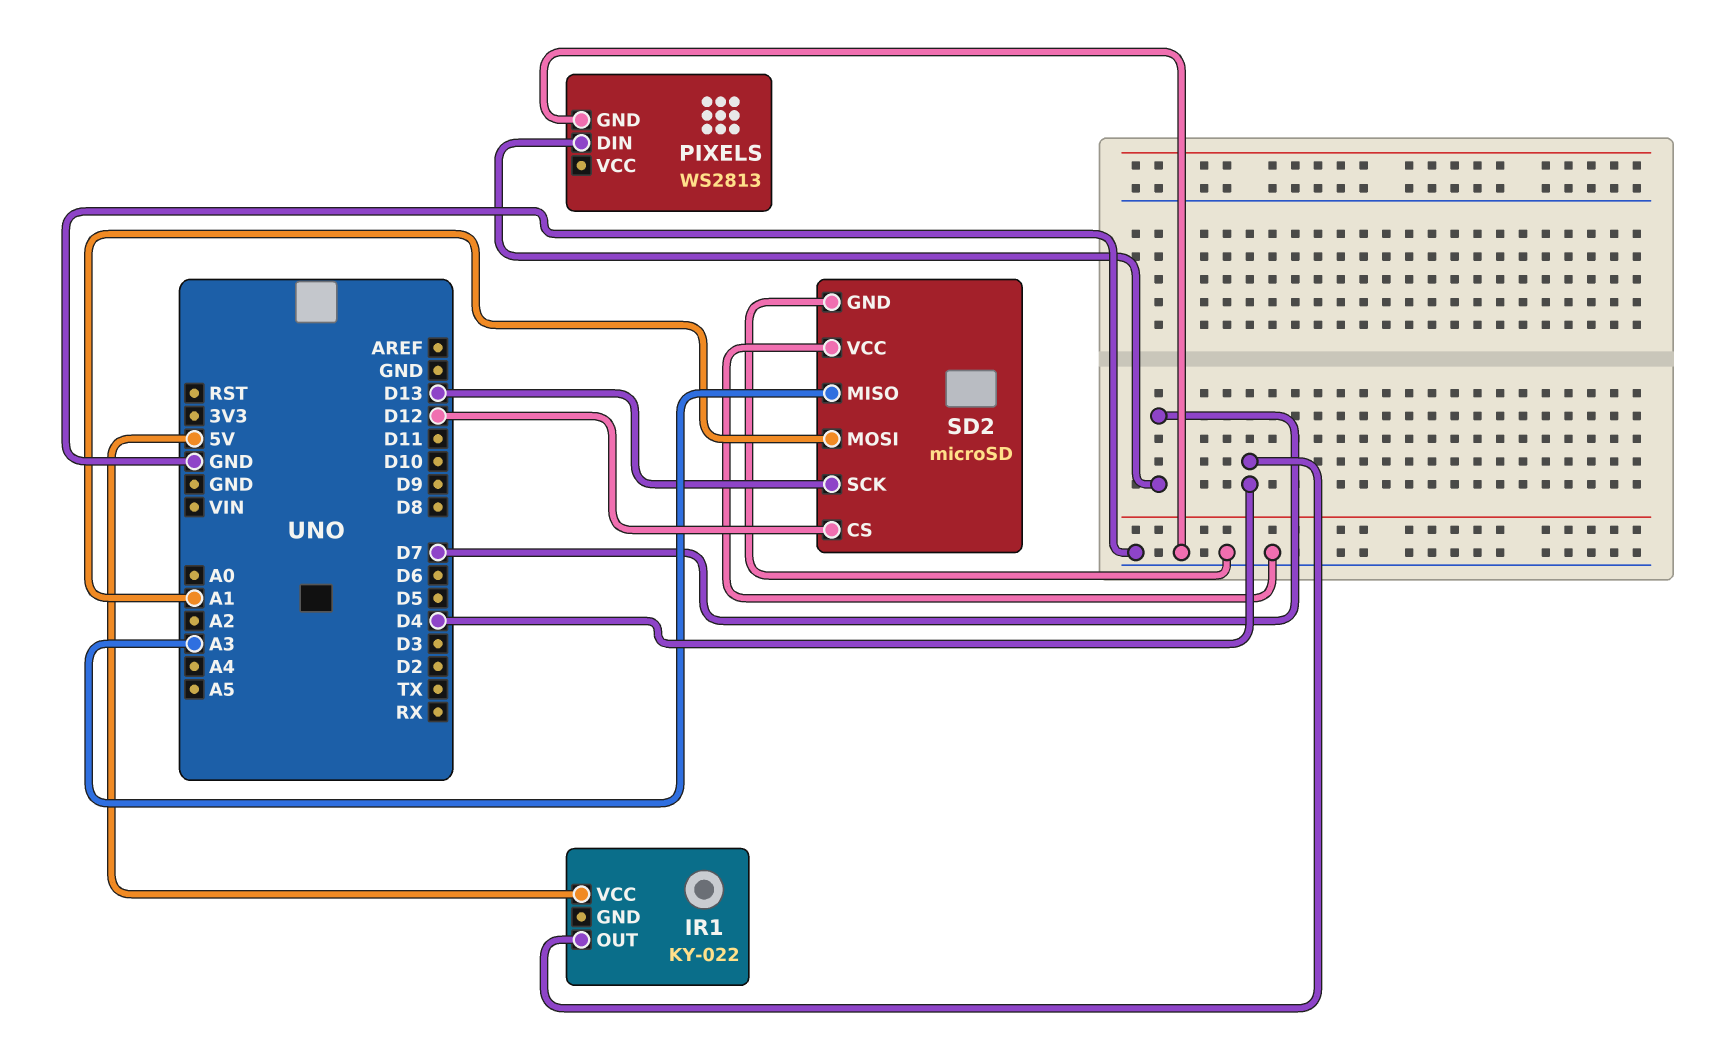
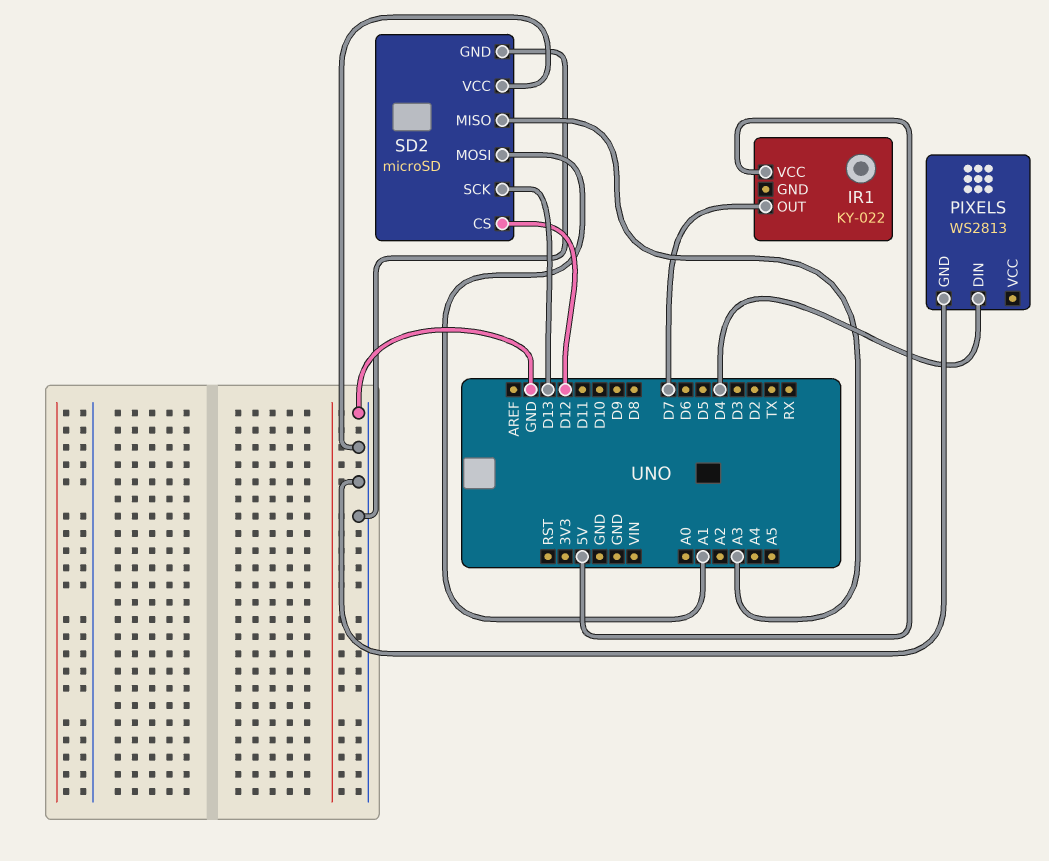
IR1 pin OUT: D4 -> D7
PIXELS pin DIN: D7 -> D4

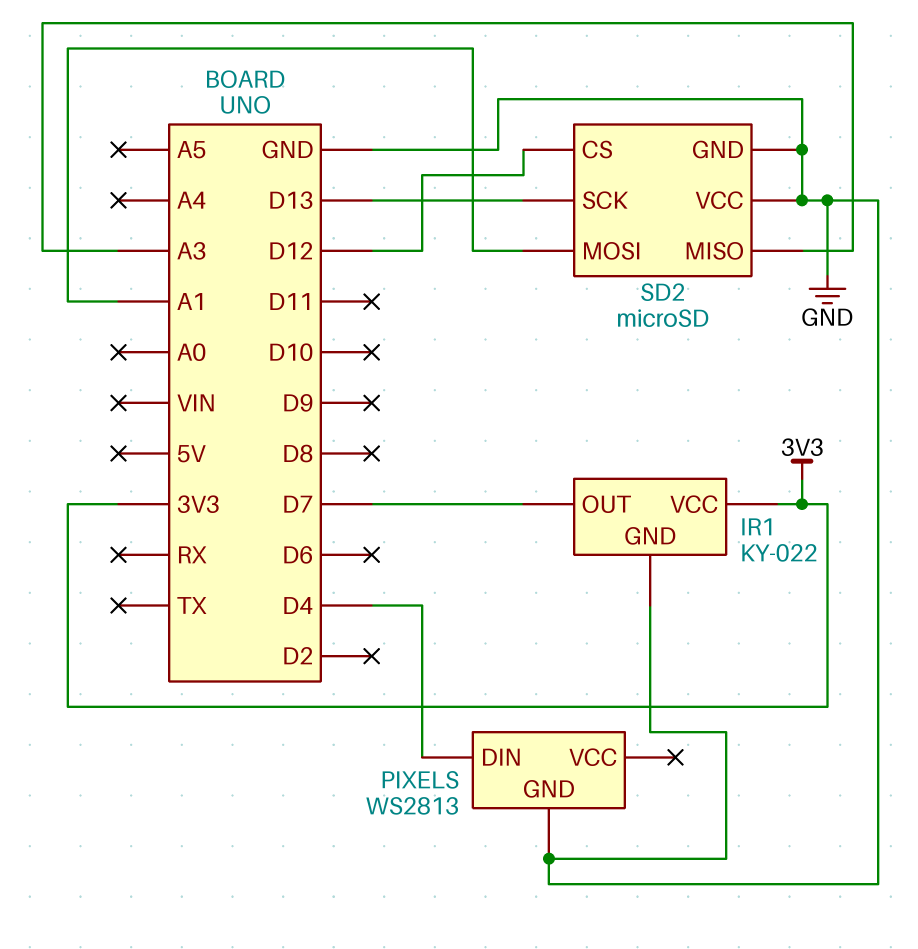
IR1 pin GND: none -> GND
IR1 pin VCC: 5V -> 3V3

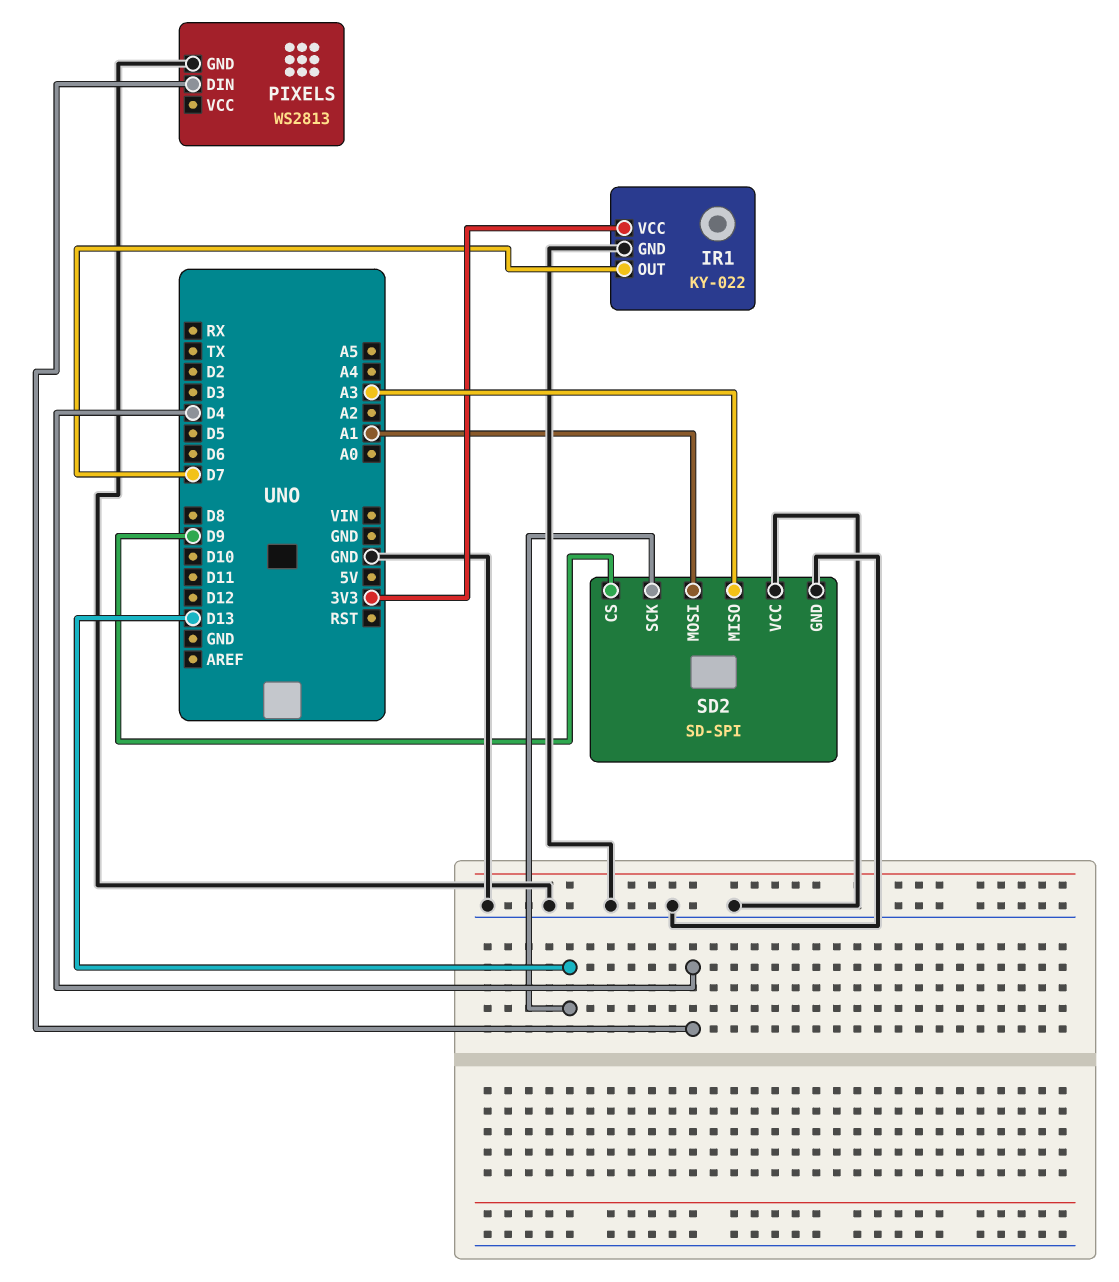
SD2: microSD -> SD-SPI
SD2 pin CS: D12 -> D9

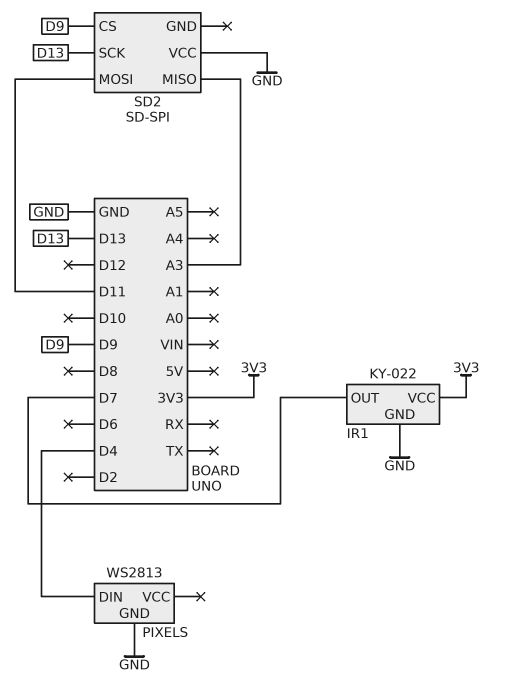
SD2 pin GND: GND -> none
SD2 pin MOSI: A1 -> D11

